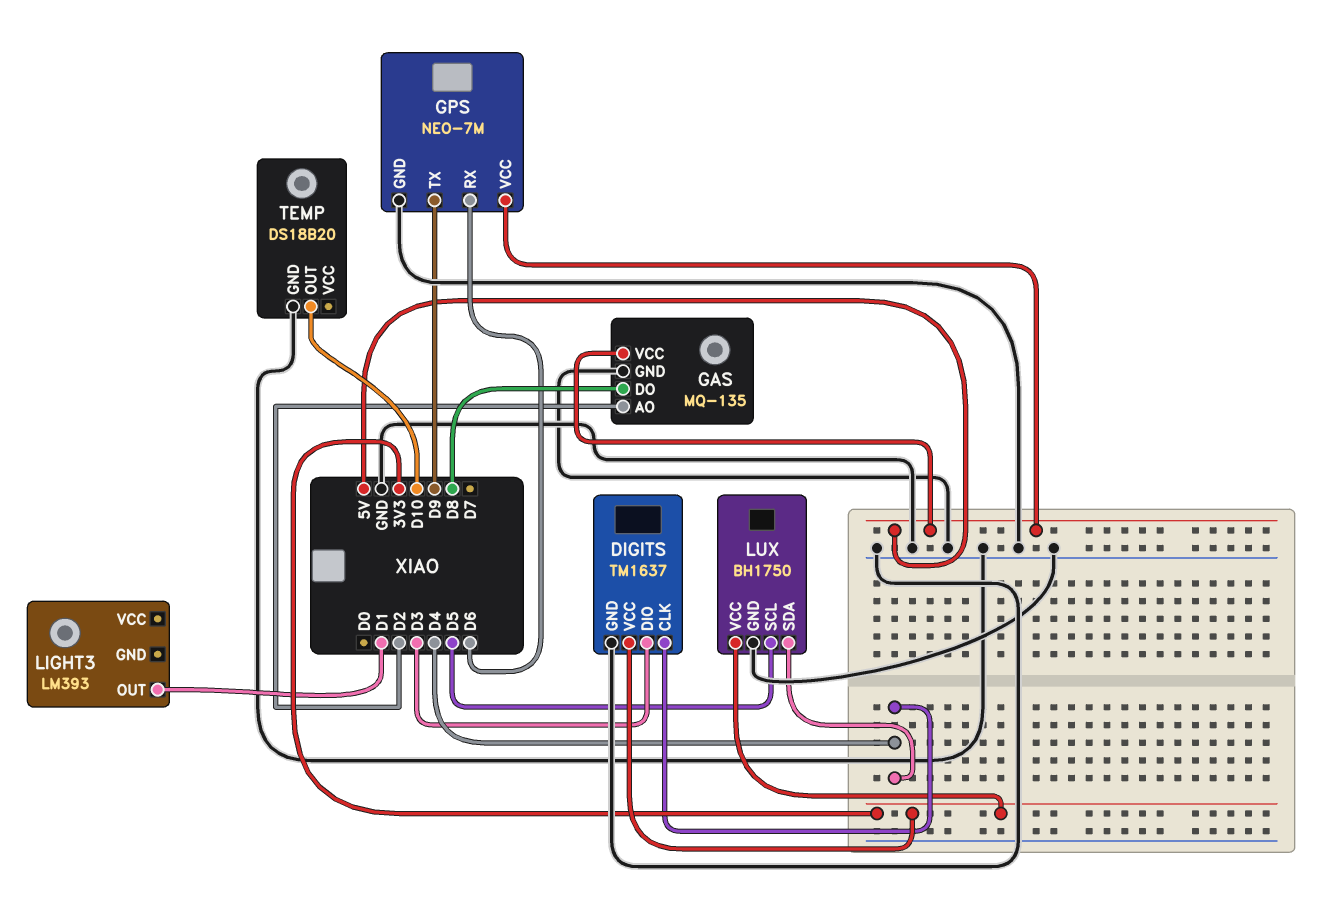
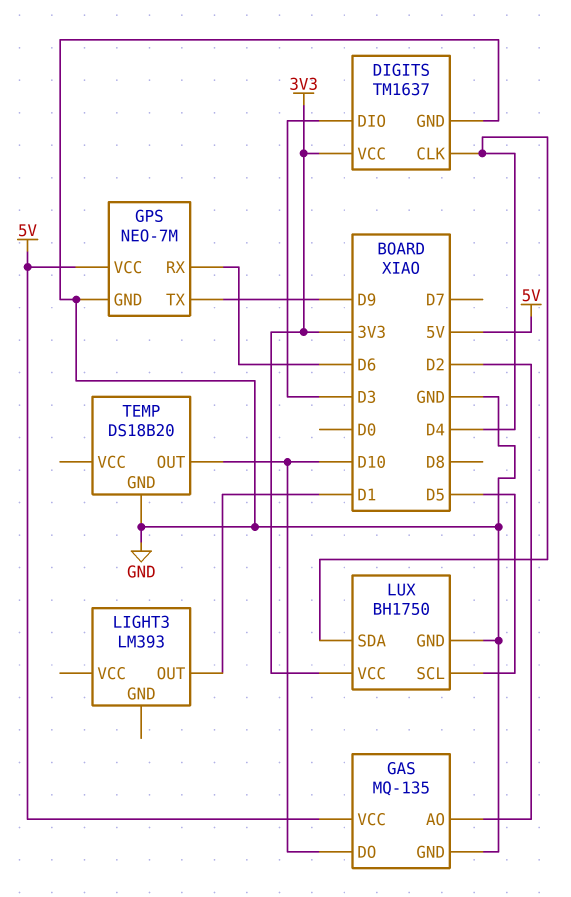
GAS pin DO: D8 -> D10

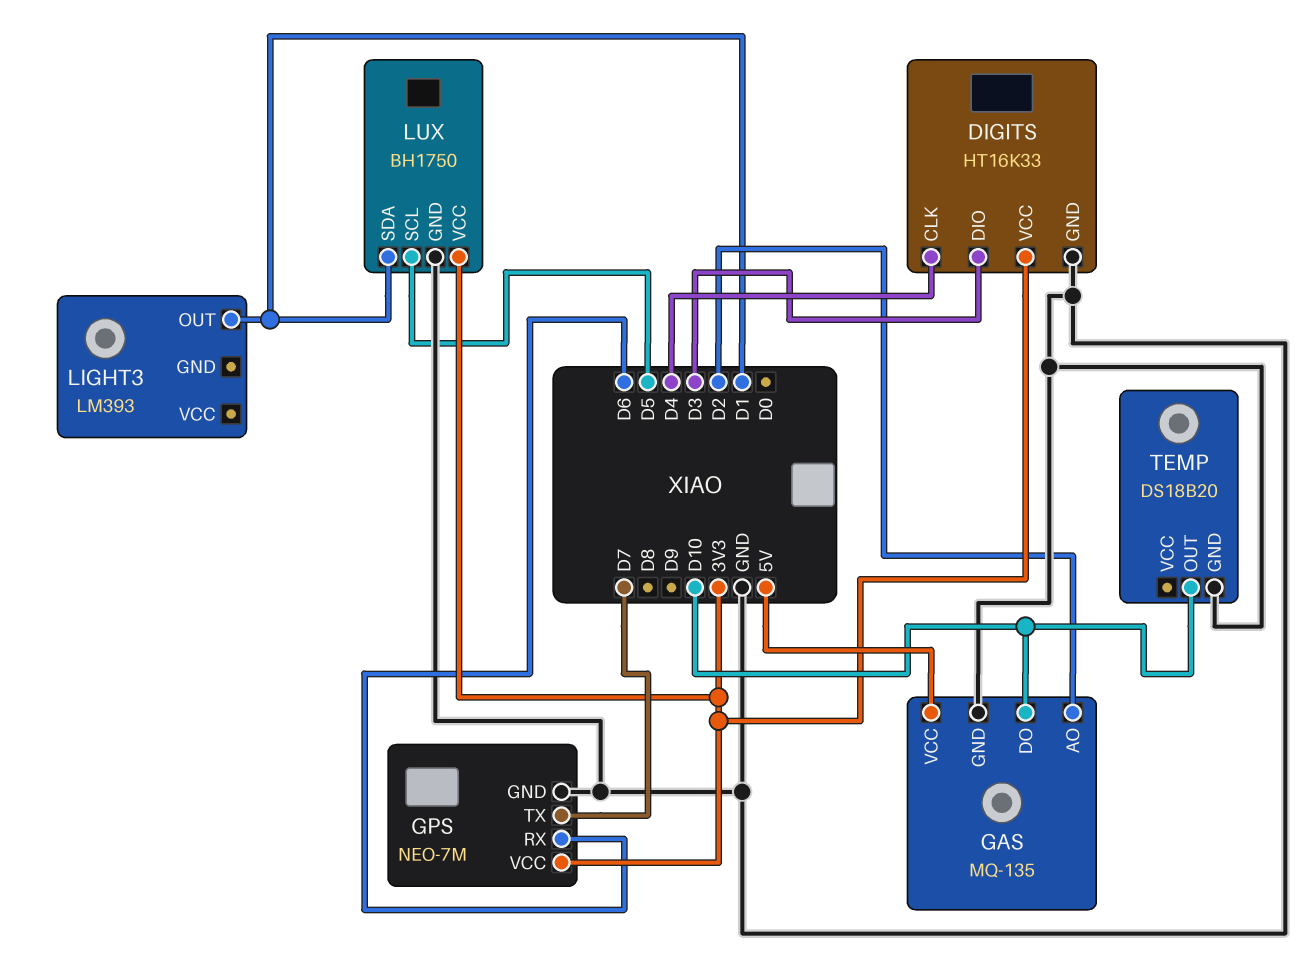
DIGITS: TM1637 -> HT16K33
GPS pin TX: D9 -> D7
GPS pin VCC: 5V -> 3V3
LUX pin SDA: D4 -> D1

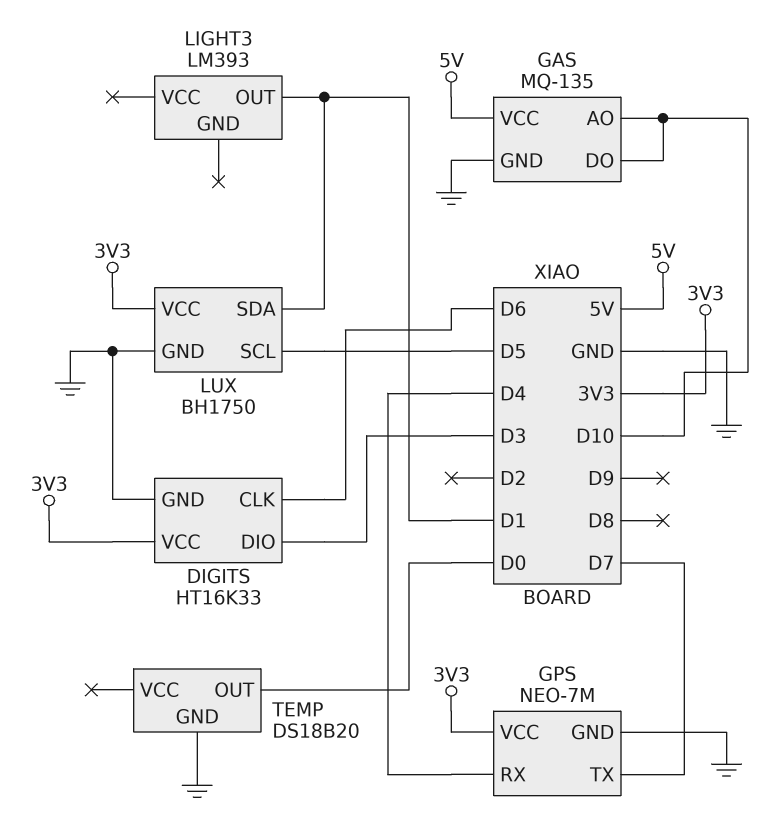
DIGITS pin CLK: D4 -> D6
GAS pin AO: D2 -> D10
GPS pin RX: D6 -> D4
TEMP pin OUT: D10 -> D0

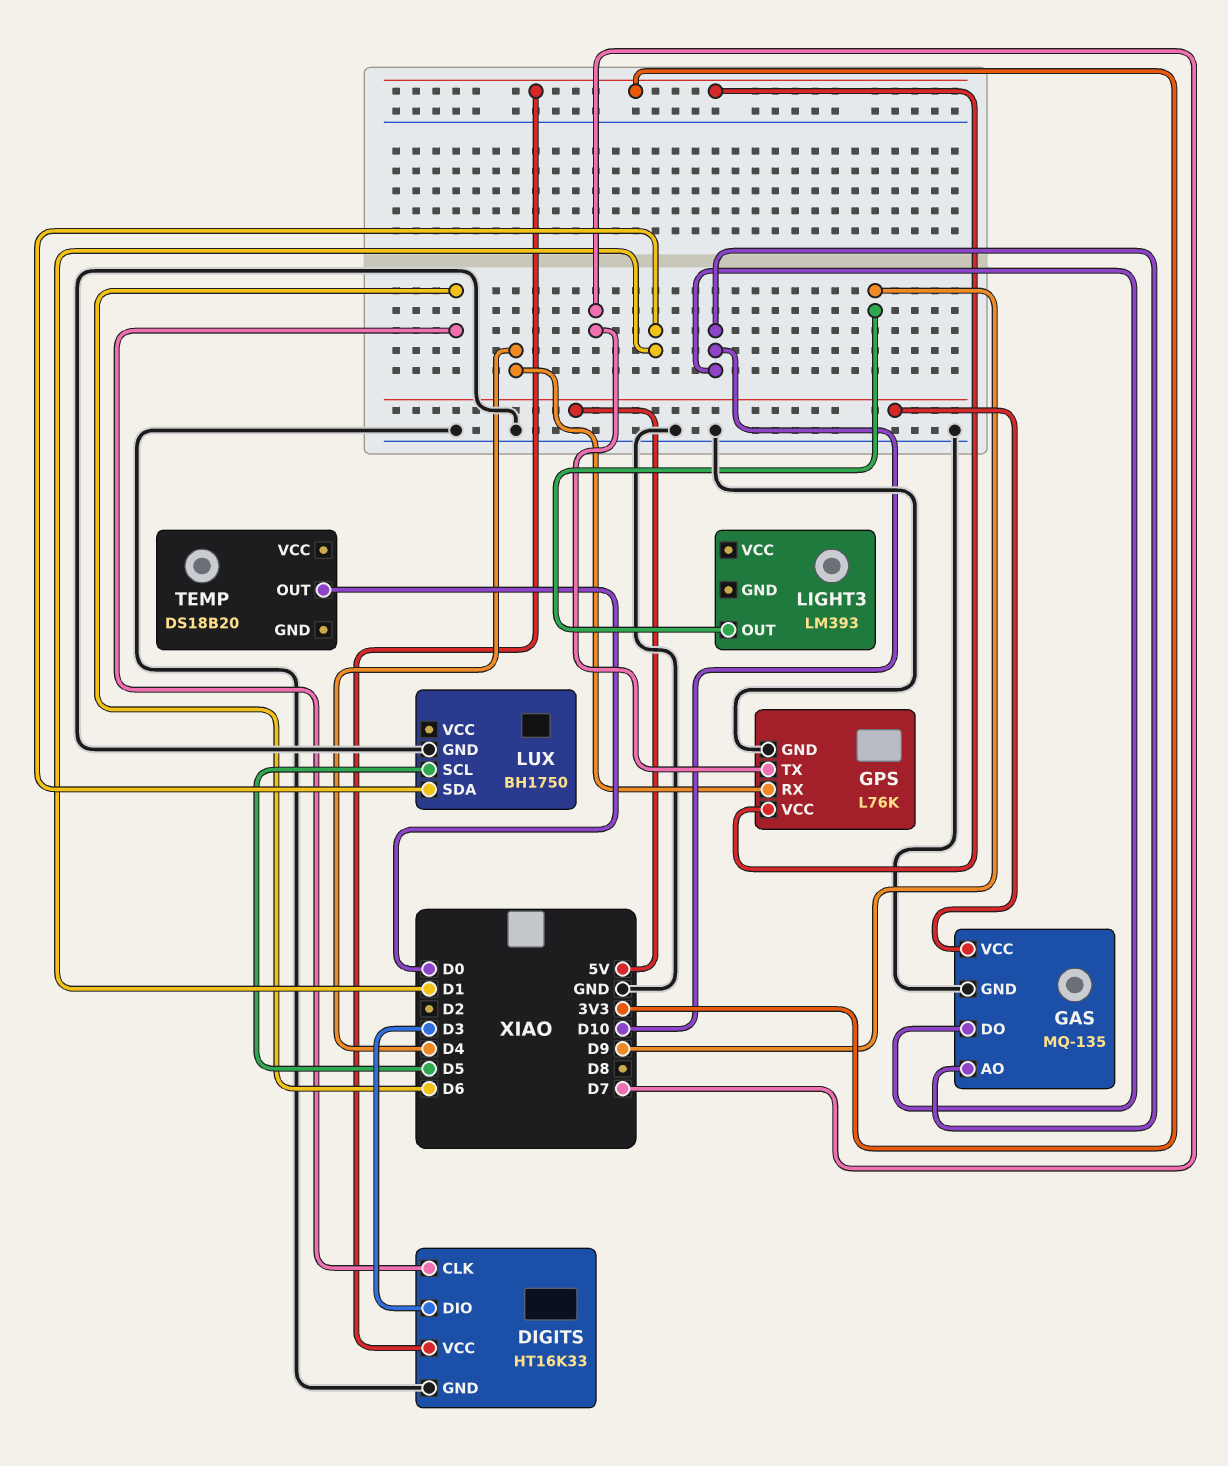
GPS: NEO-7M -> L76K
LIGHT3 pin OUT: D1 -> D9
LUX pin VCC: 3V3 -> none
TEMP pin GND: GND -> none

